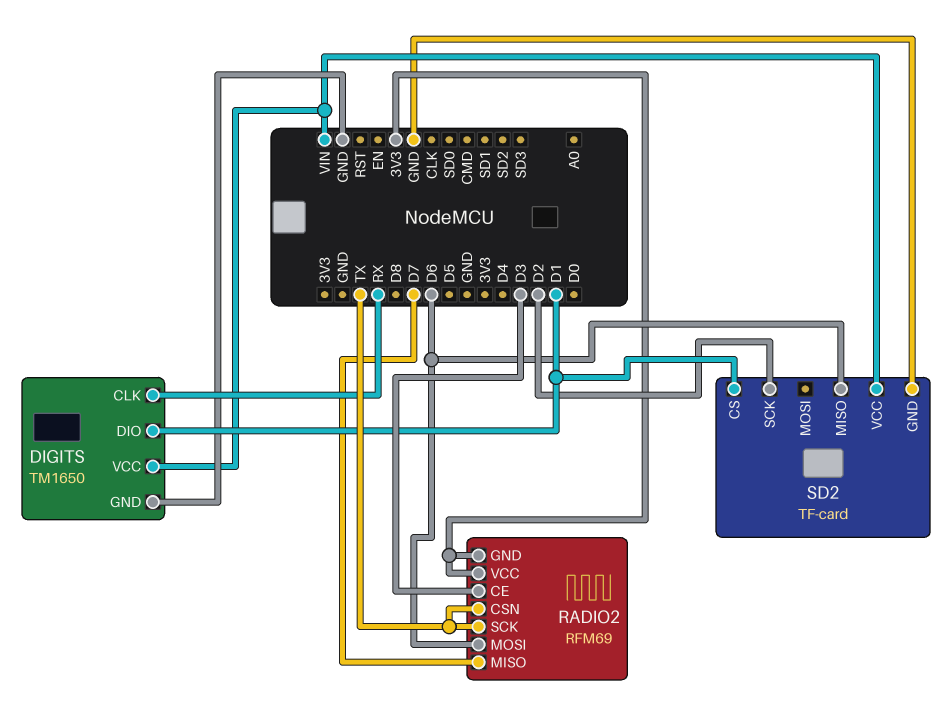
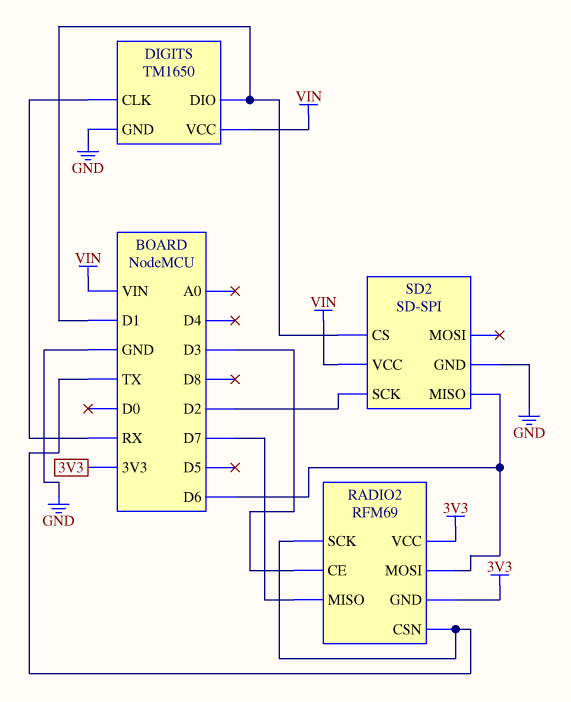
SD2: TF-card -> SD-SPI

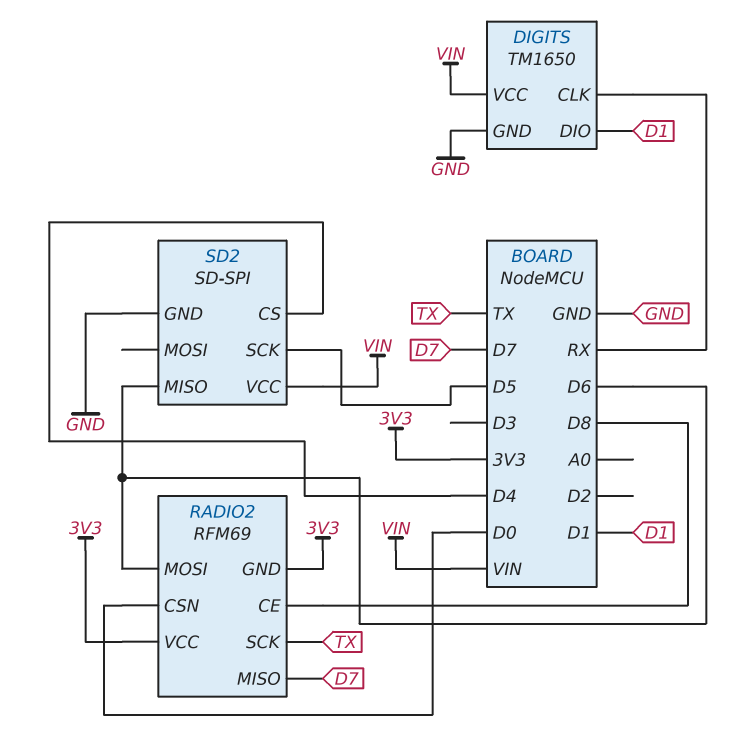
RADIO2 pin CE: D3 -> D8
RADIO2 pin CSN: TX -> D0
SD2 pin CS: D1 -> D4
SD2 pin SCK: D2 -> D5

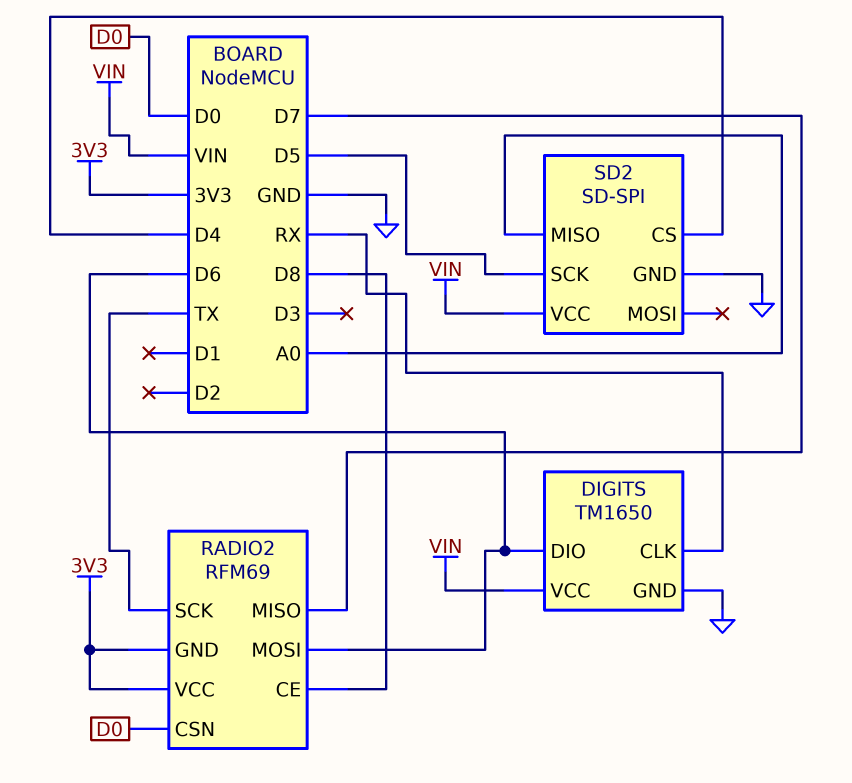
DIGITS pin DIO: D1 -> D6
SD2 pin MISO: D6 -> A0

